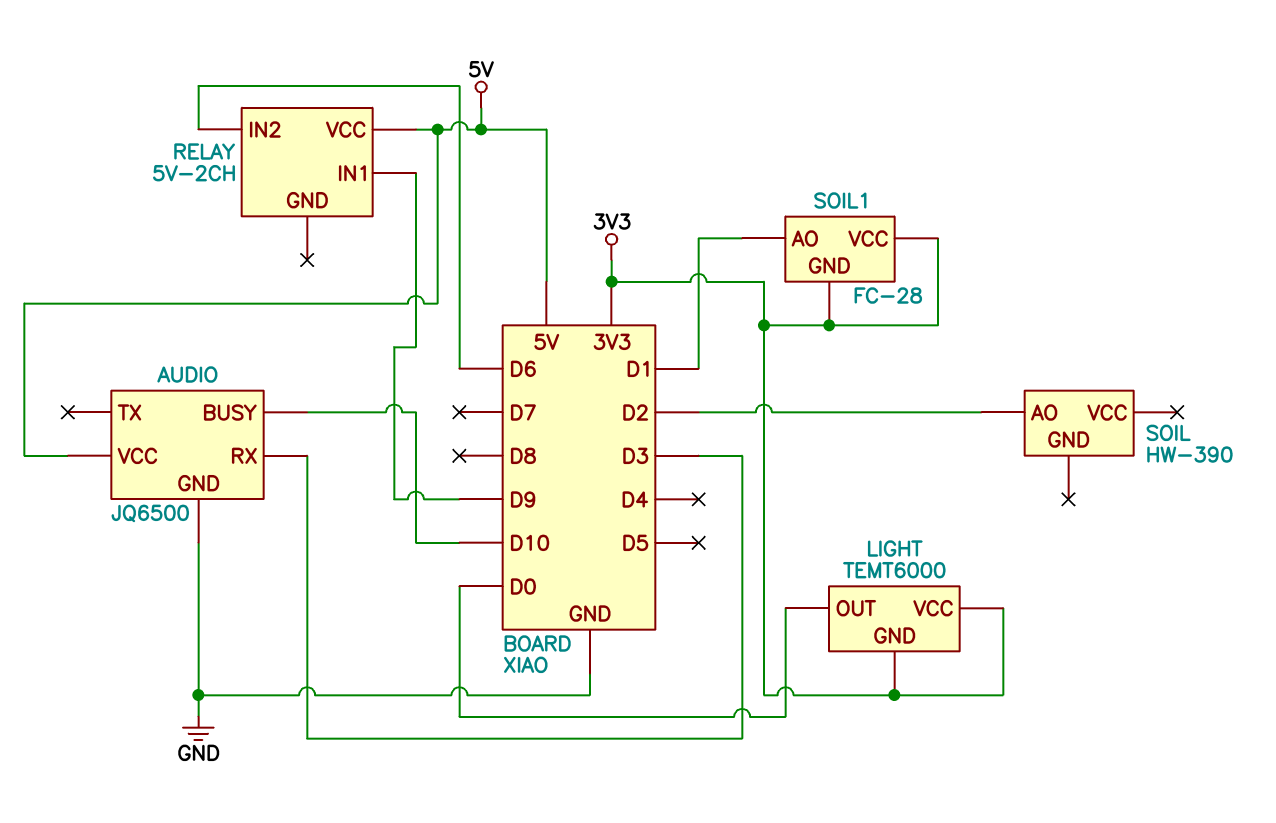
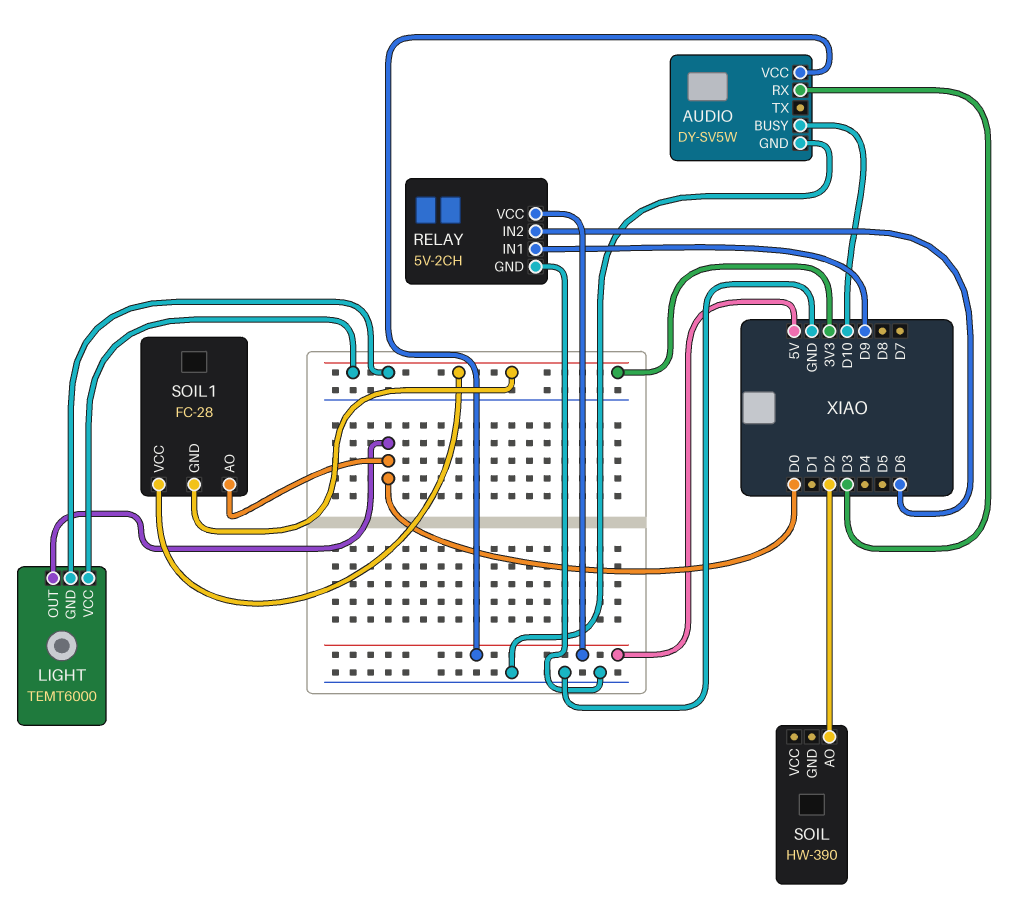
AUDIO: JQ6500 -> DY-SV5W
RELAY pin GND: none -> GND
SOIL1 pin AO: D1 -> D0

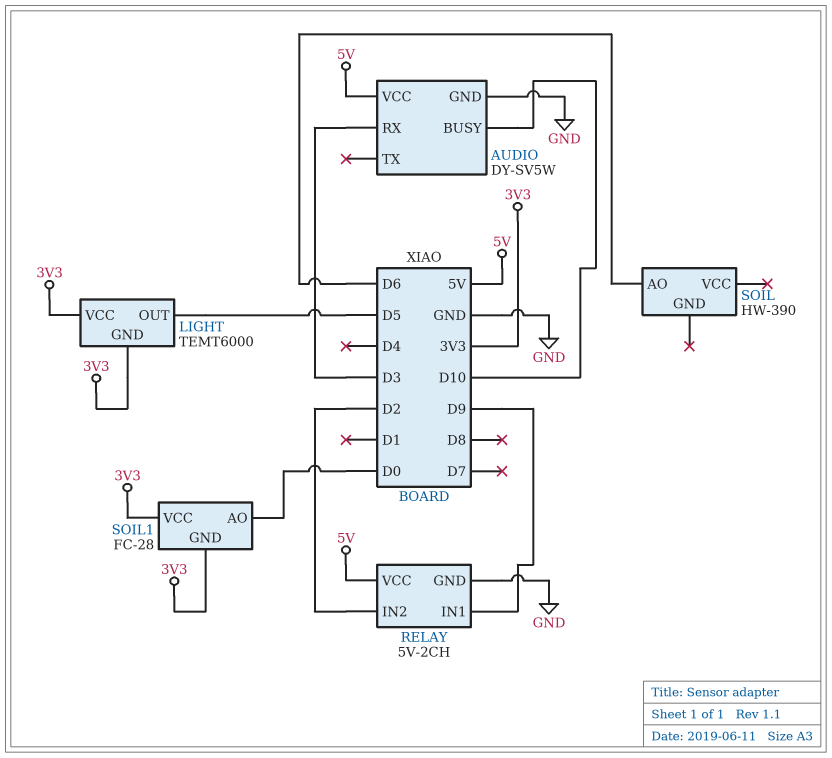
LIGHT pin OUT: D0 -> D5
RELAY pin IN2: D6 -> D2
SOIL pin AO: D2 -> D6

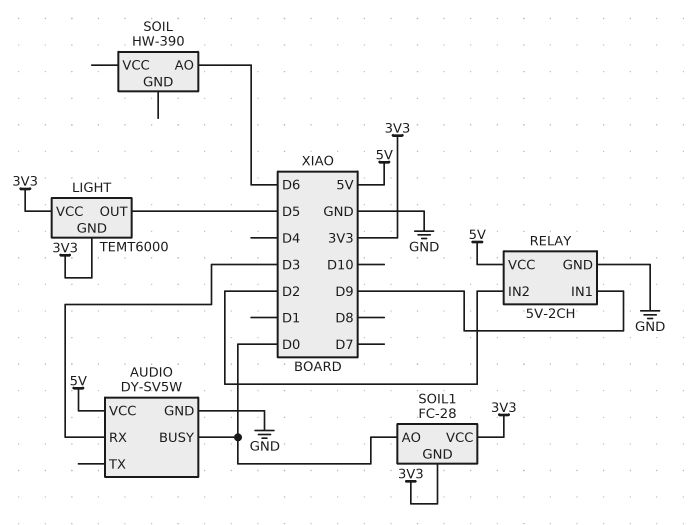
AUDIO pin BUSY: D10 -> D0

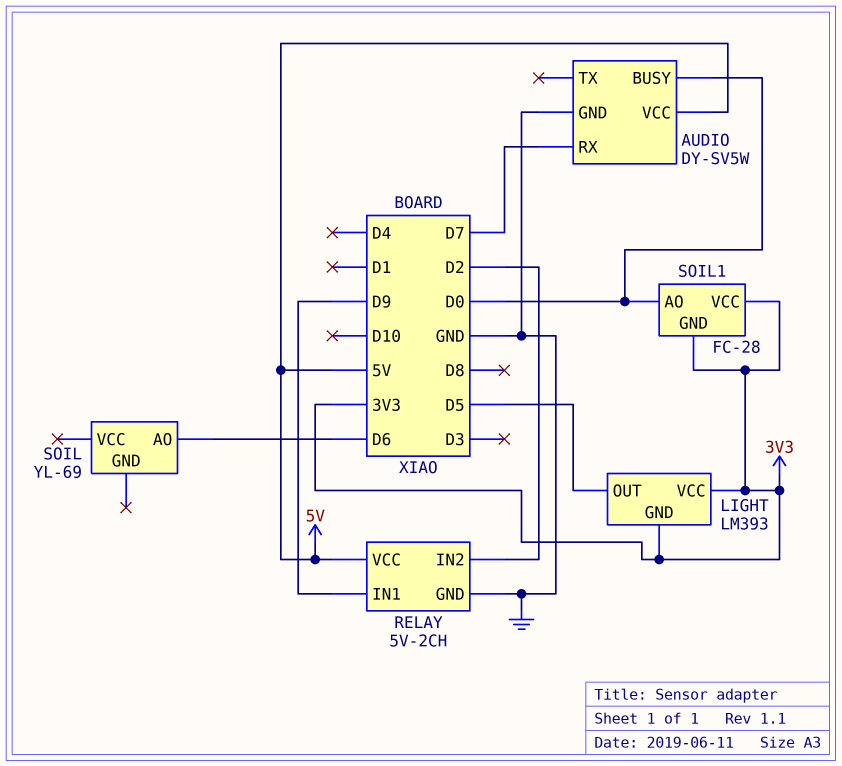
AUDIO pin RX: D3 -> D7
LIGHT: TEMT6000 -> LM393
SOIL: HW-390 -> YL-69

